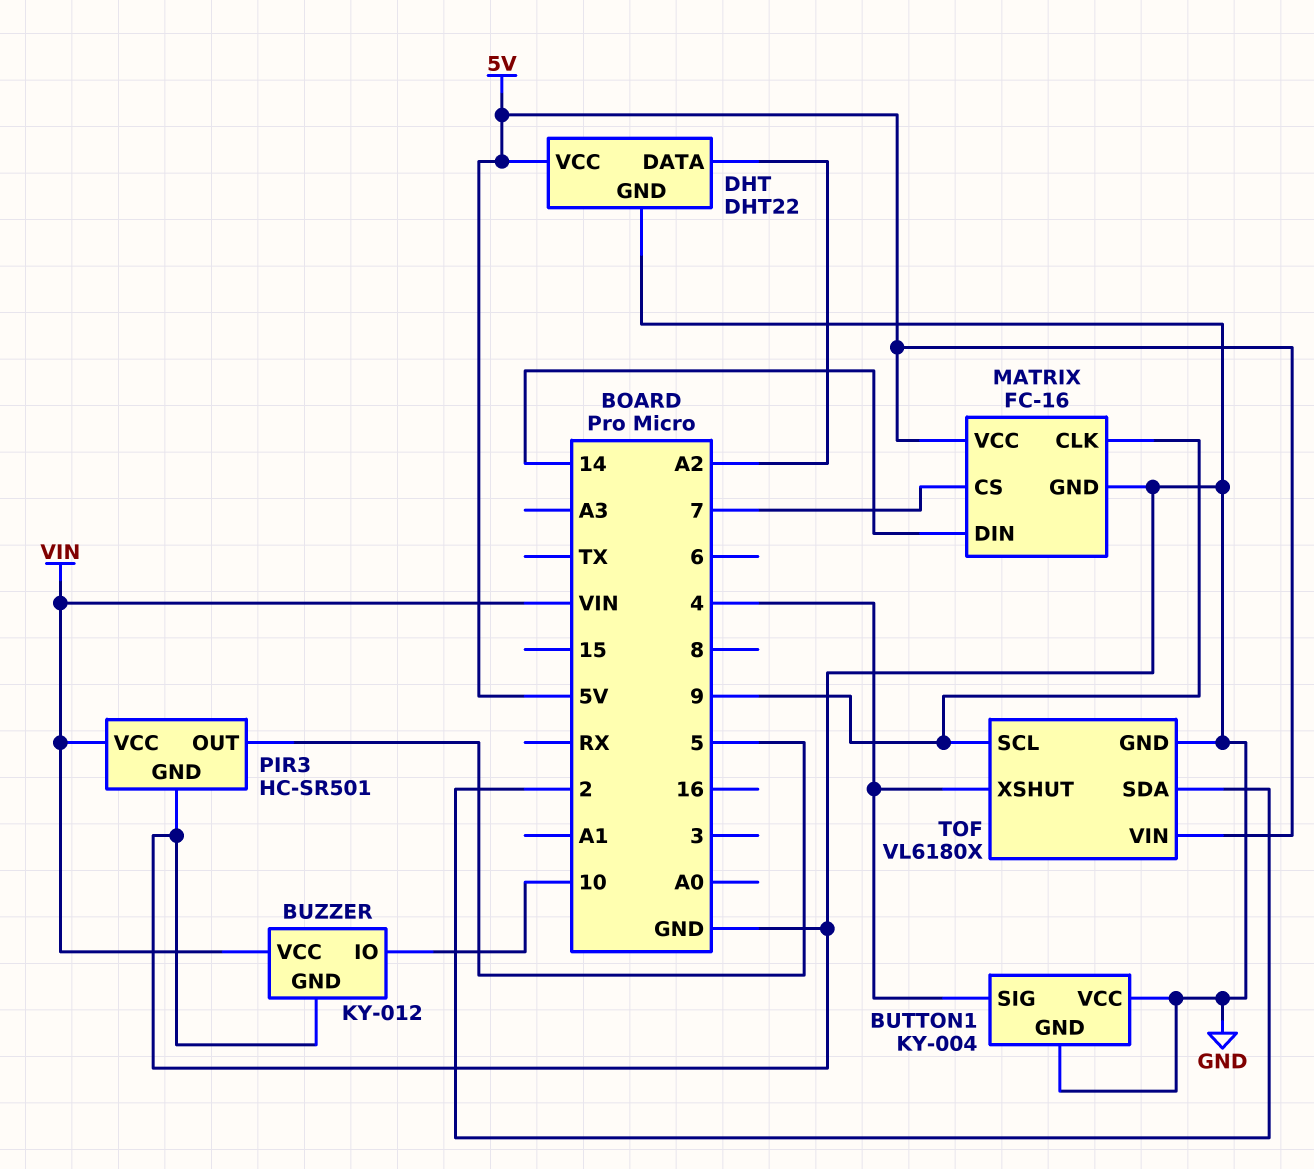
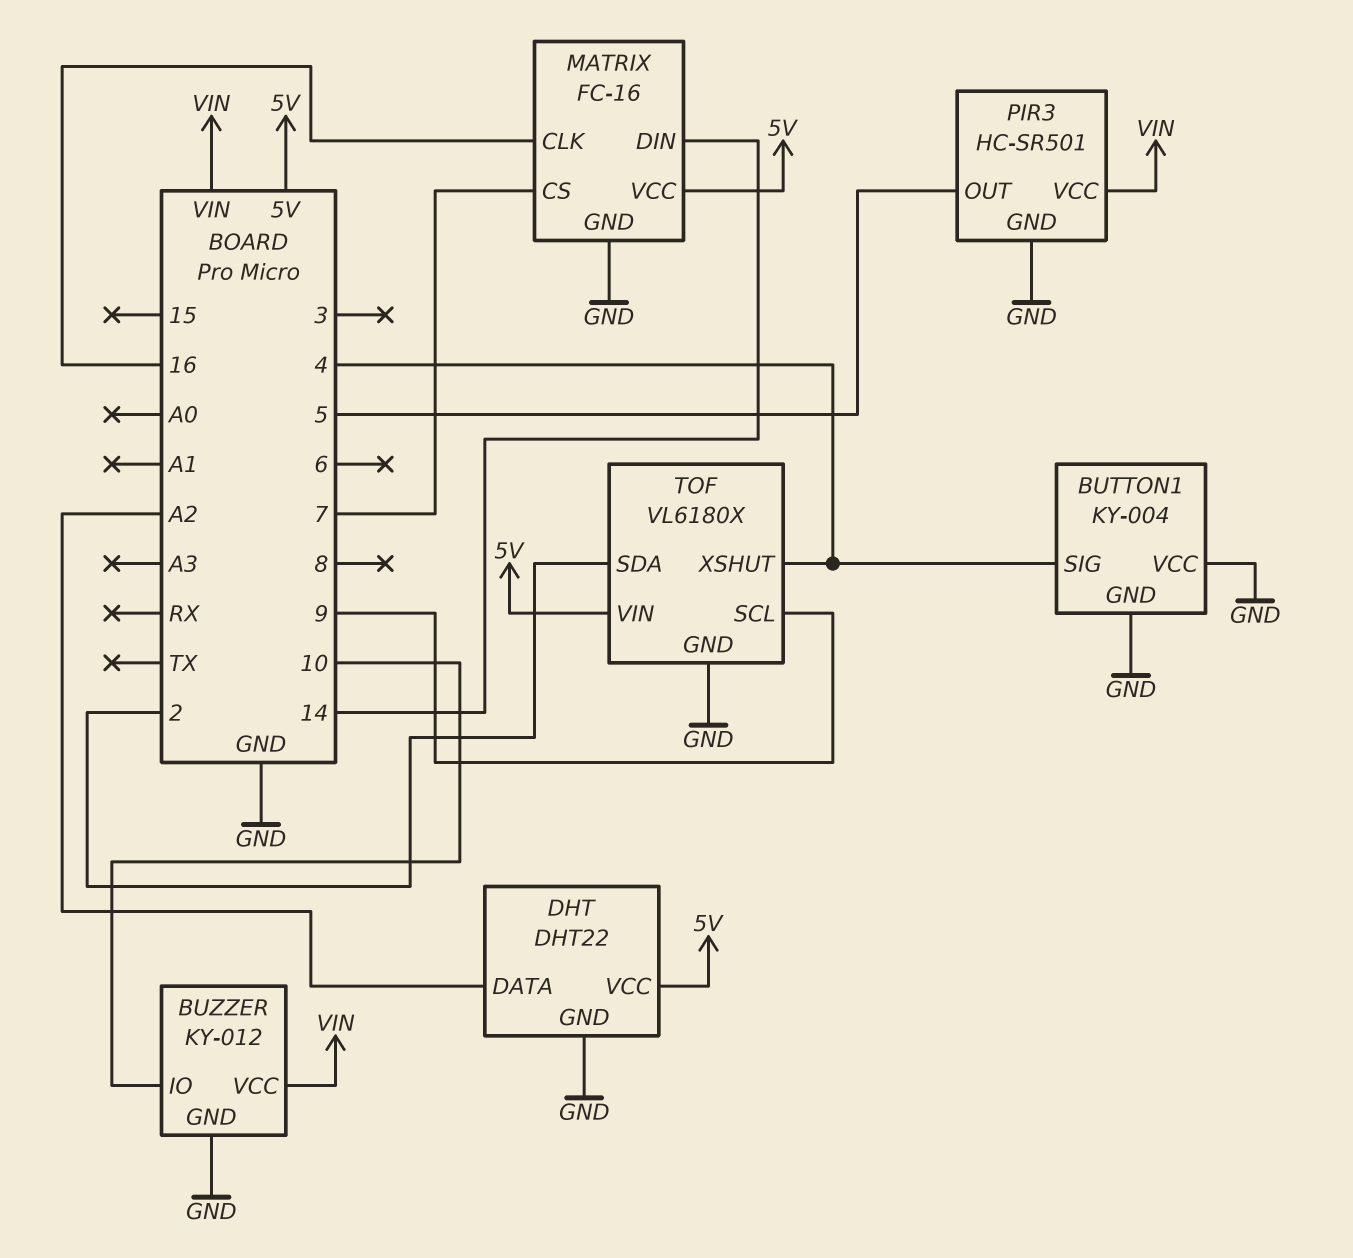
MATRIX pin CLK: 9 -> 16

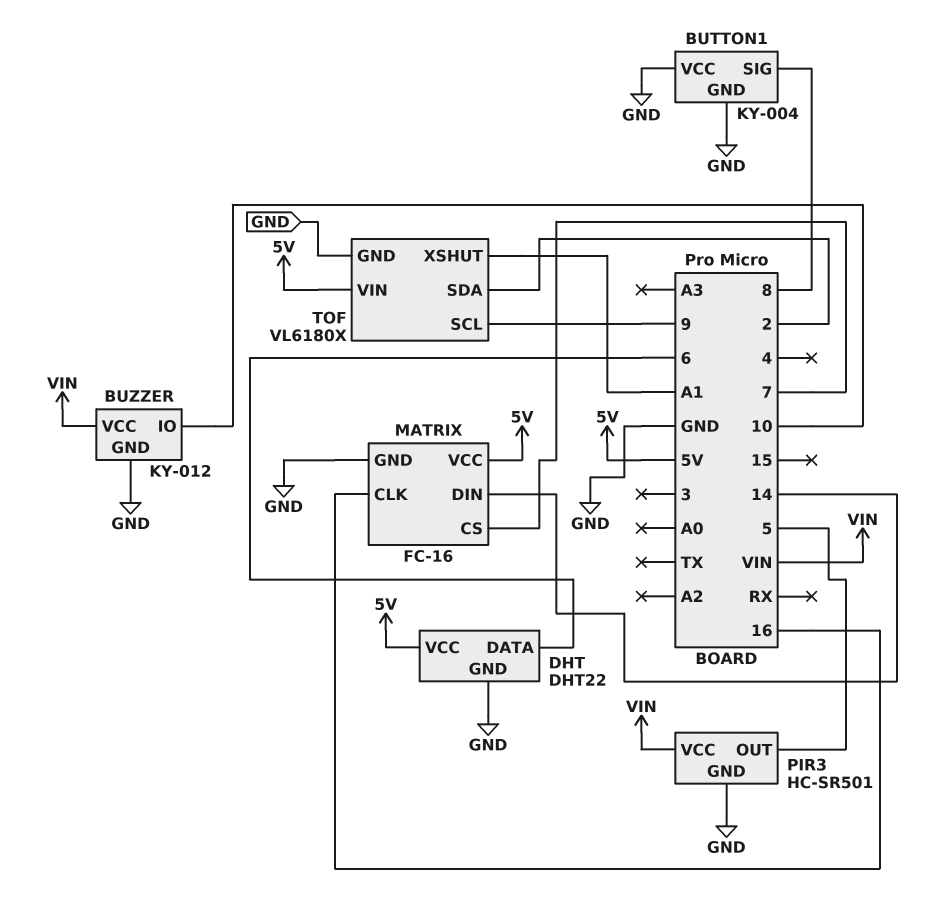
BUTTON1 pin SIG: 4 -> 8
DHT pin DATA: A2 -> 6
TOF pin XSHUT: 4 -> A1

